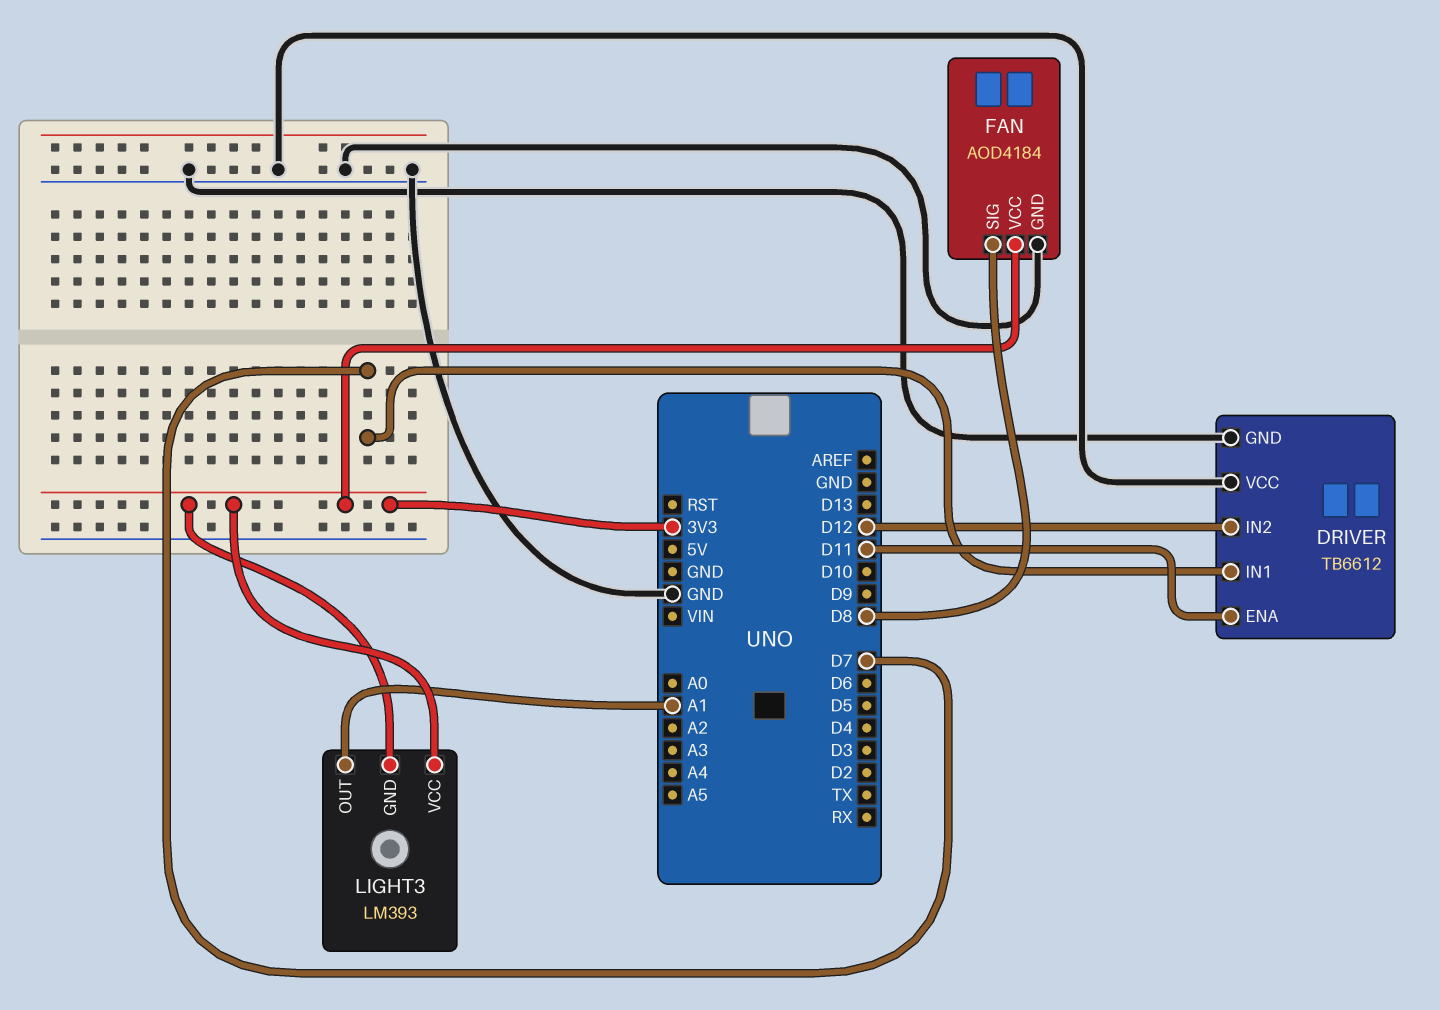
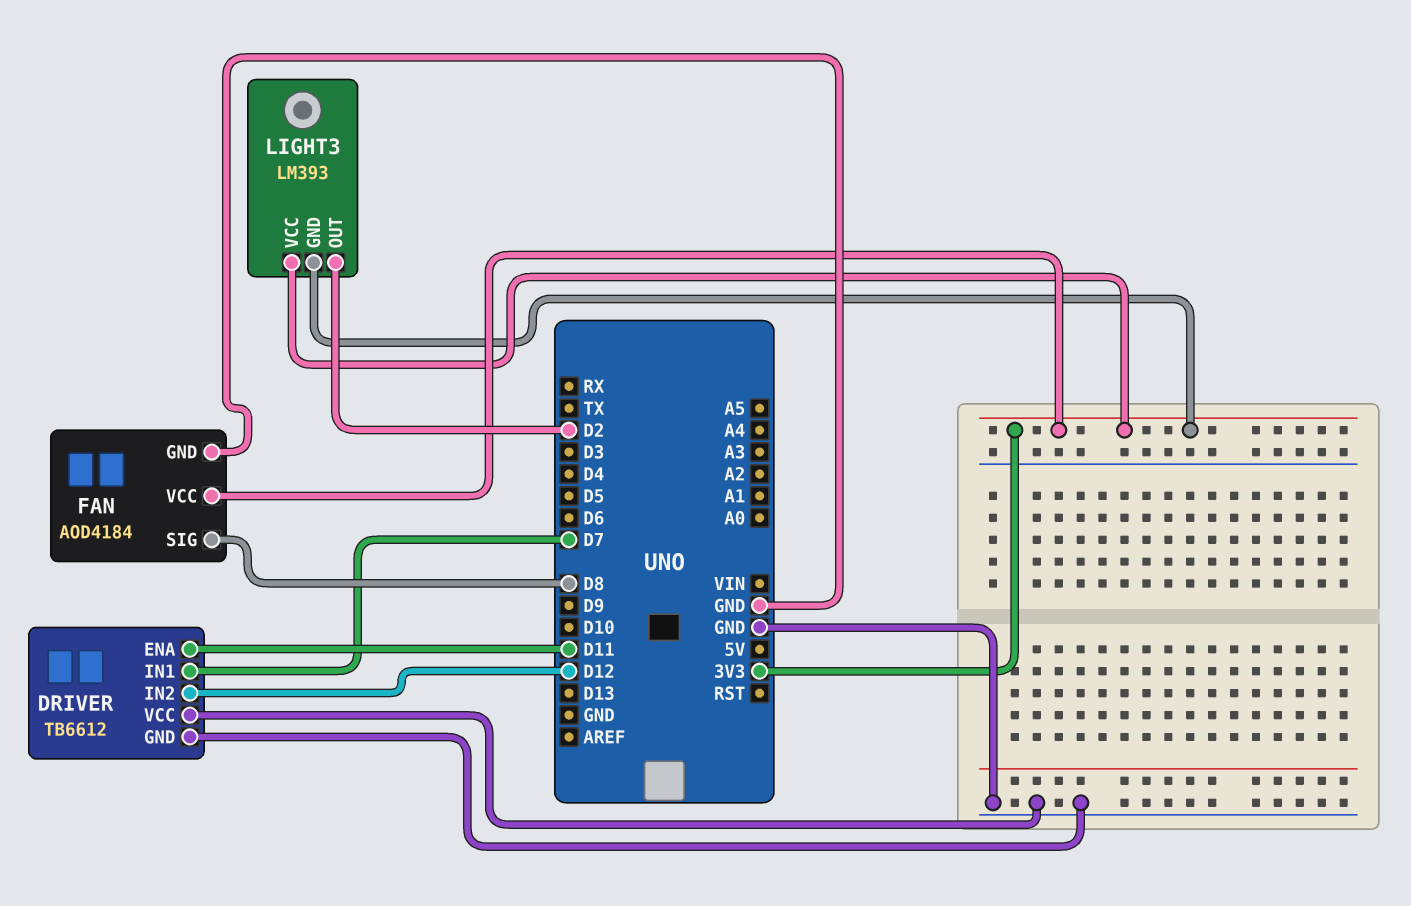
LIGHT3 pin OUT: A1 -> D2

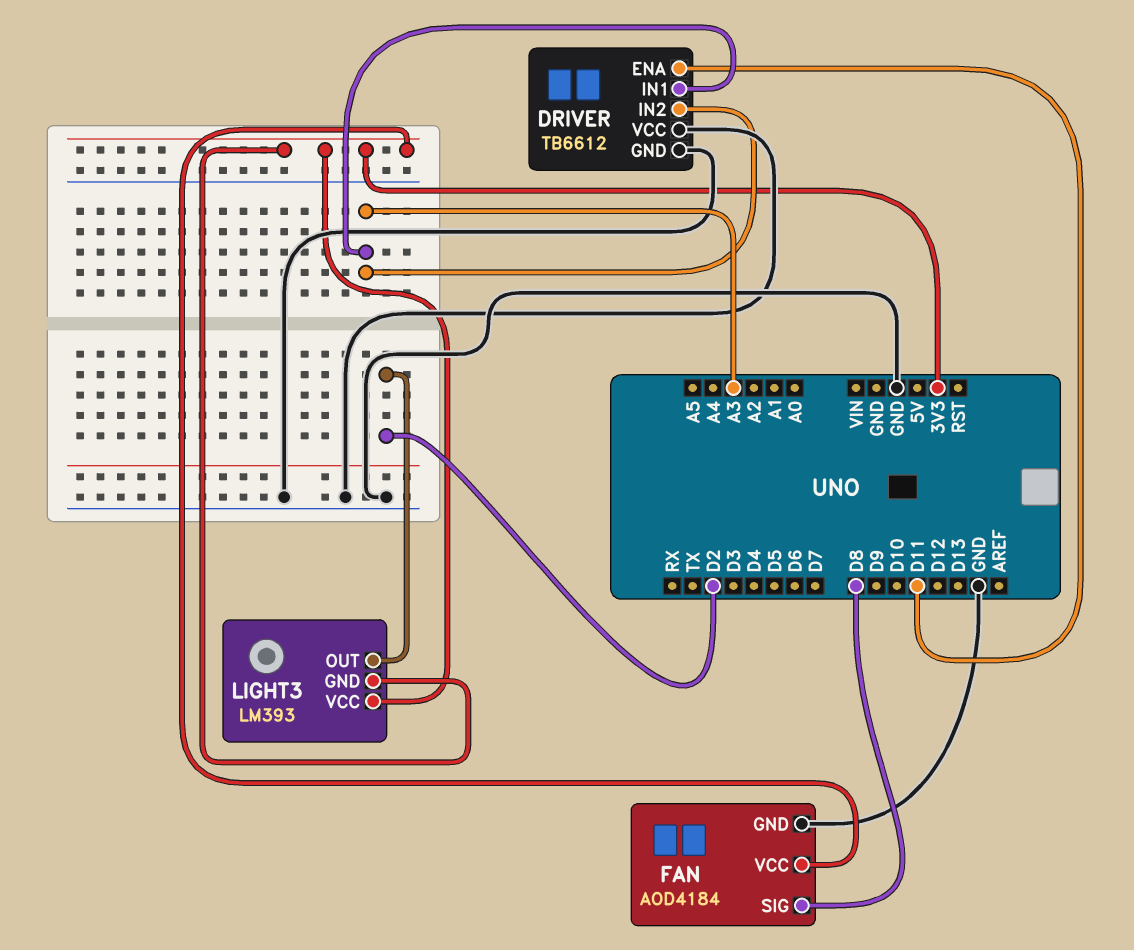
DRIVER pin IN1: D7 -> A3
DRIVER pin IN2: D12 -> A3

